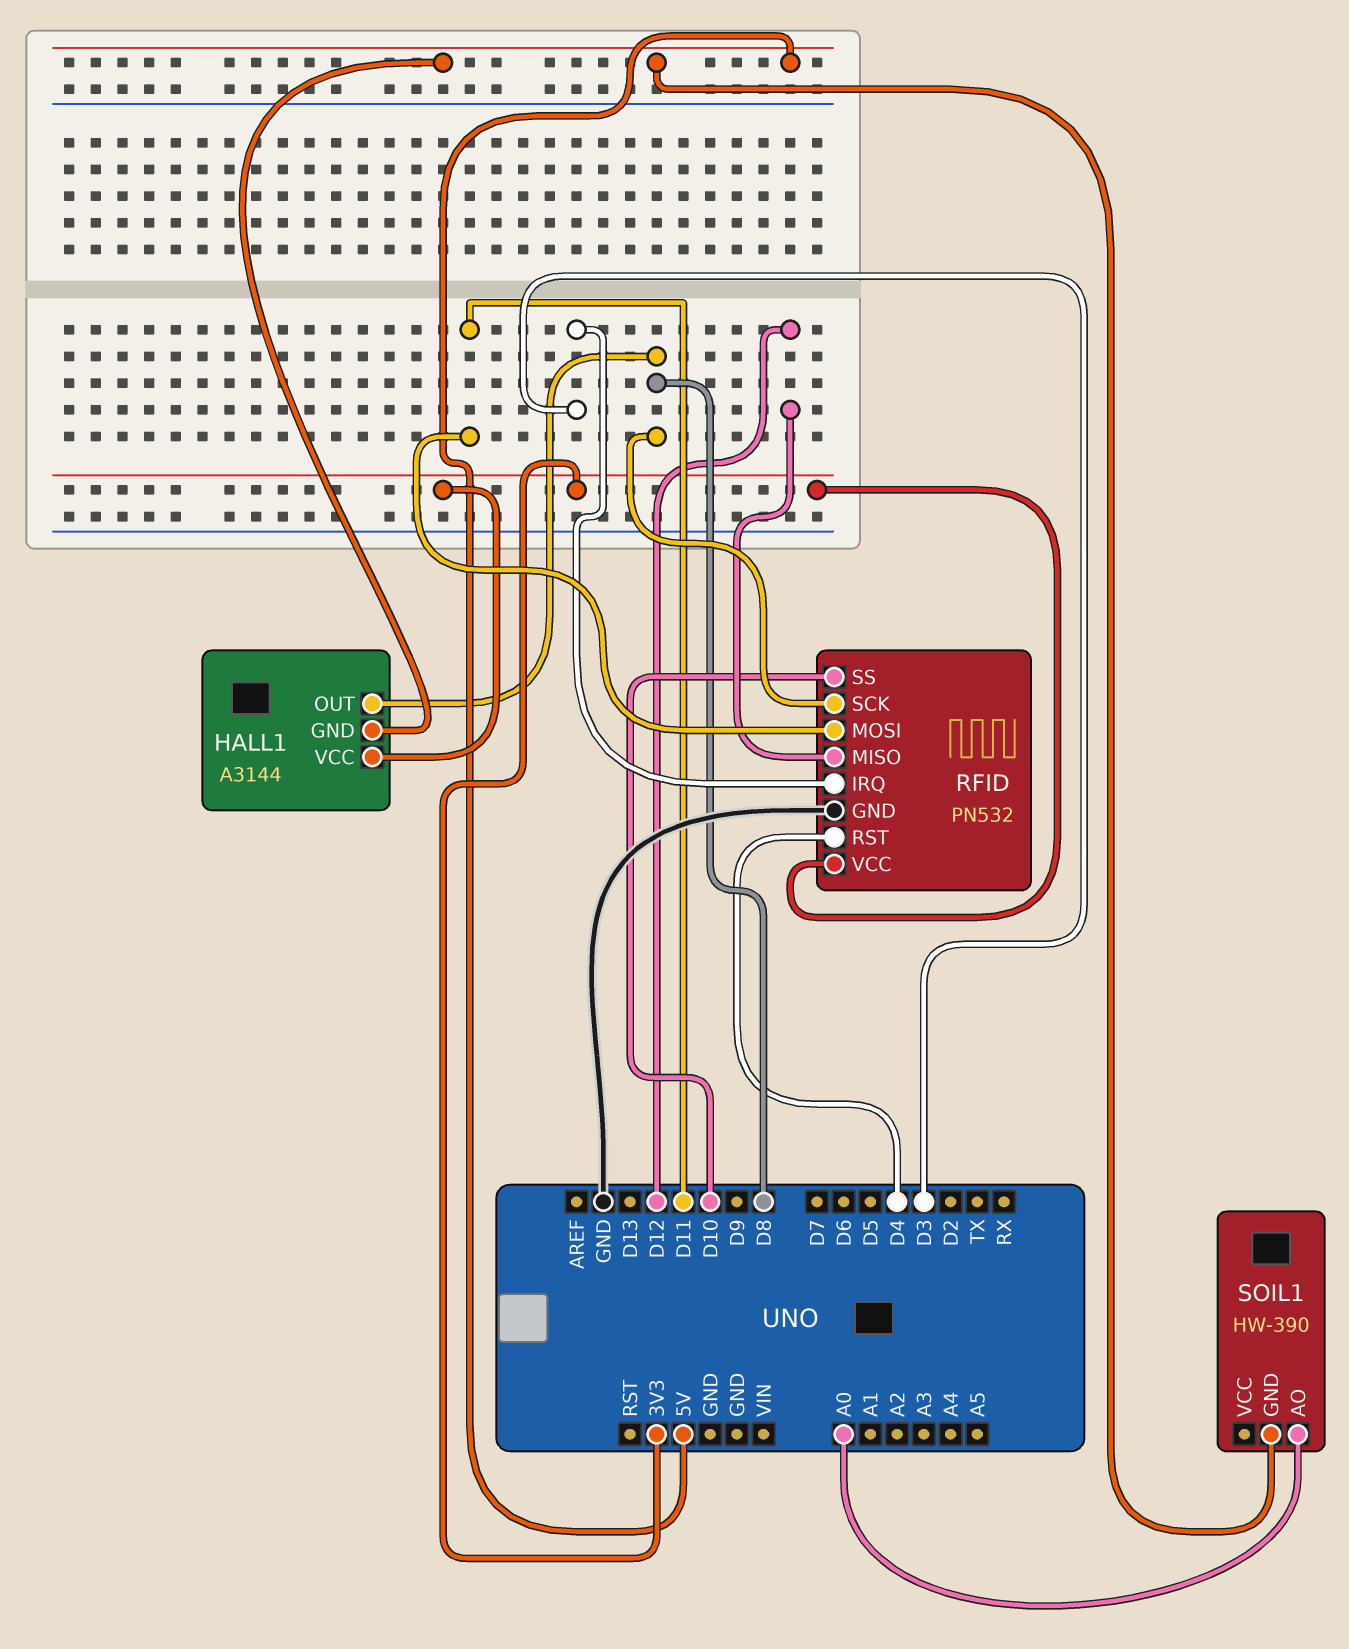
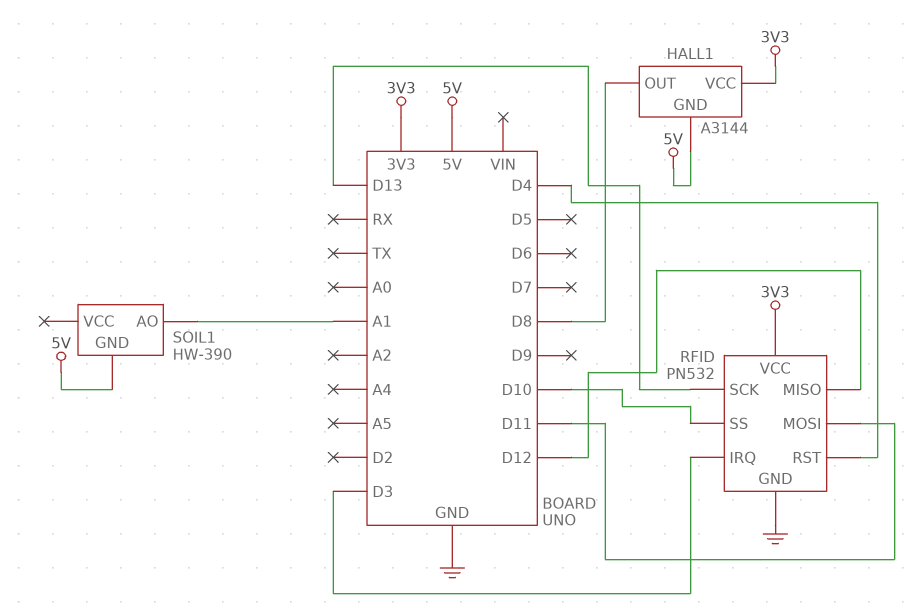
RFID pin SCK: D8 -> D13
SOIL1 pin AO: A0 -> A1

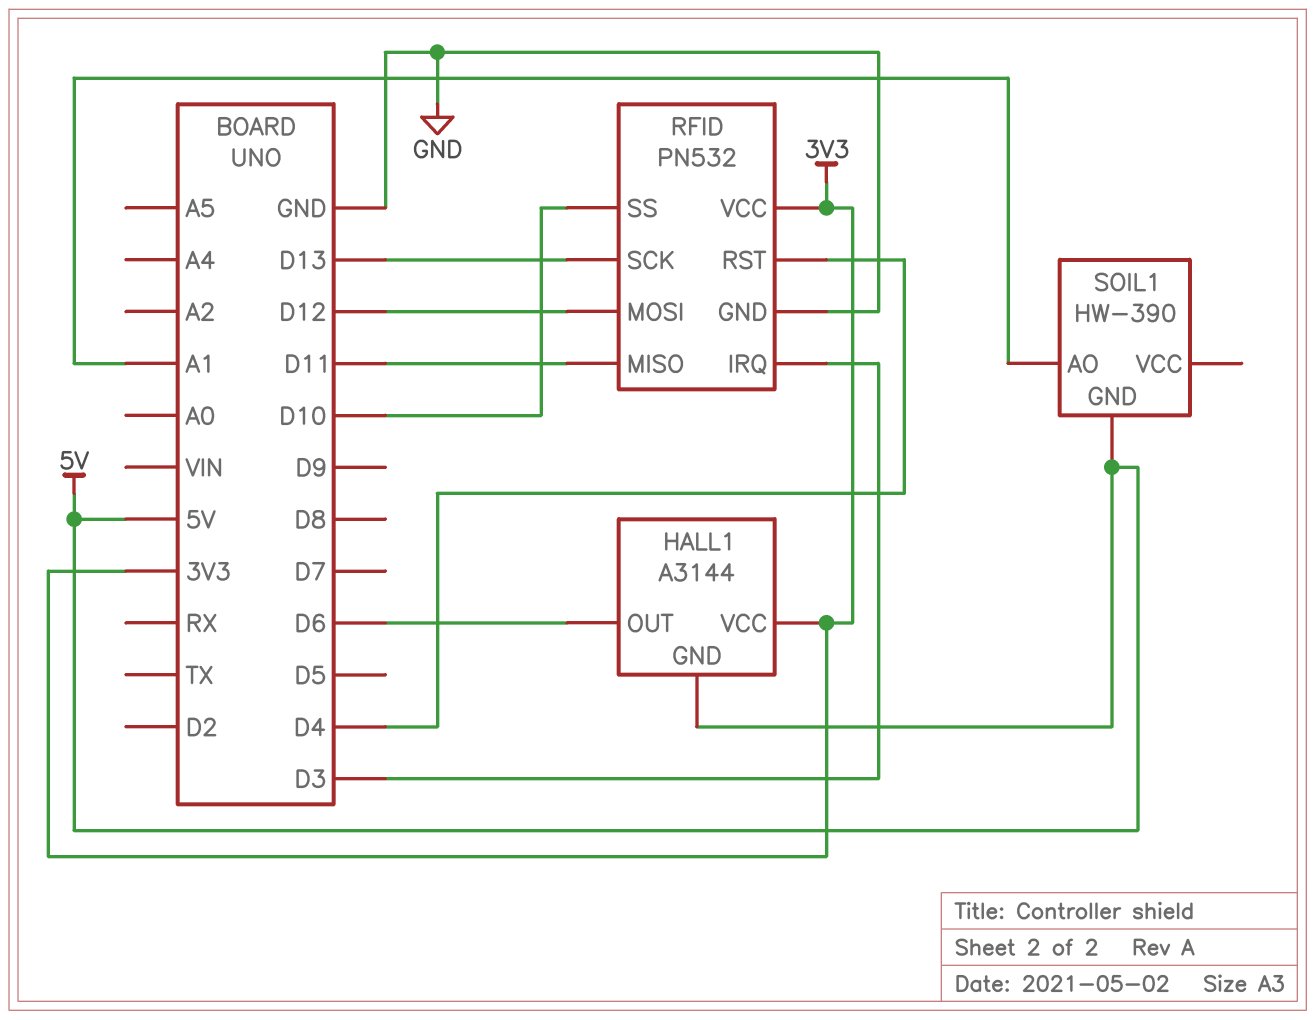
HALL1 pin OUT: D8 -> D6
RFID pin MISO: D12 -> D11
RFID pin MOSI: D11 -> D12

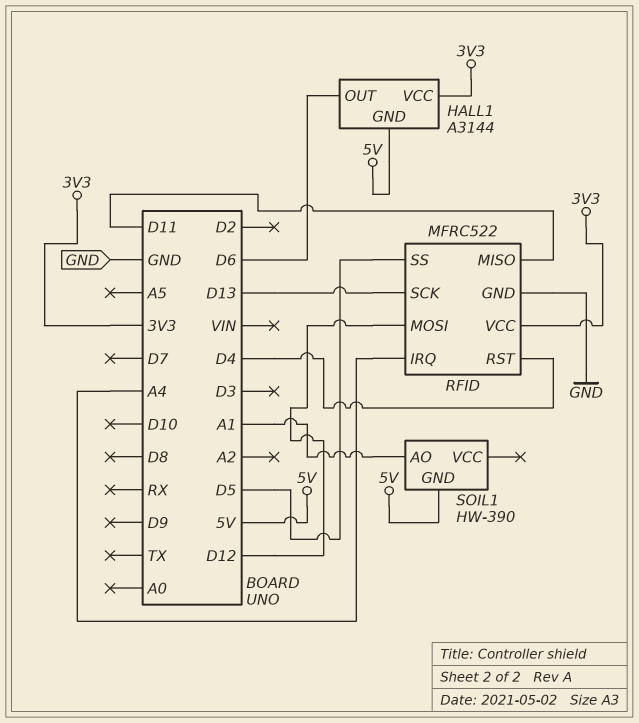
RFID: PN532 -> MFRC522
RFID pin IRQ: D3 -> A4
RFID pin SS: D10 -> D5

